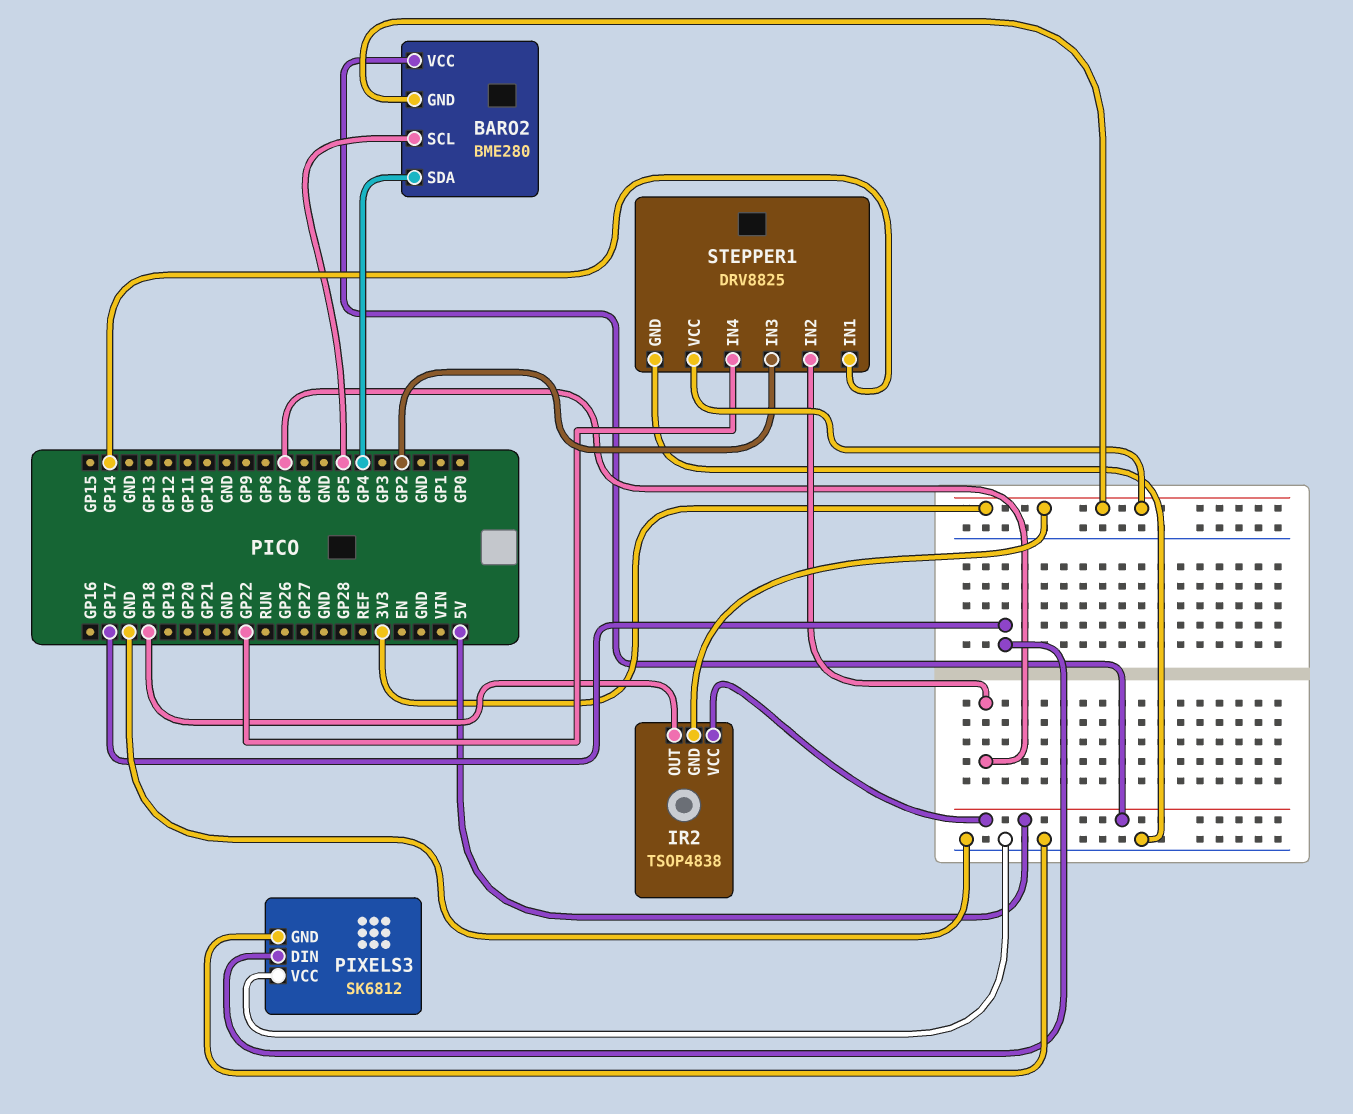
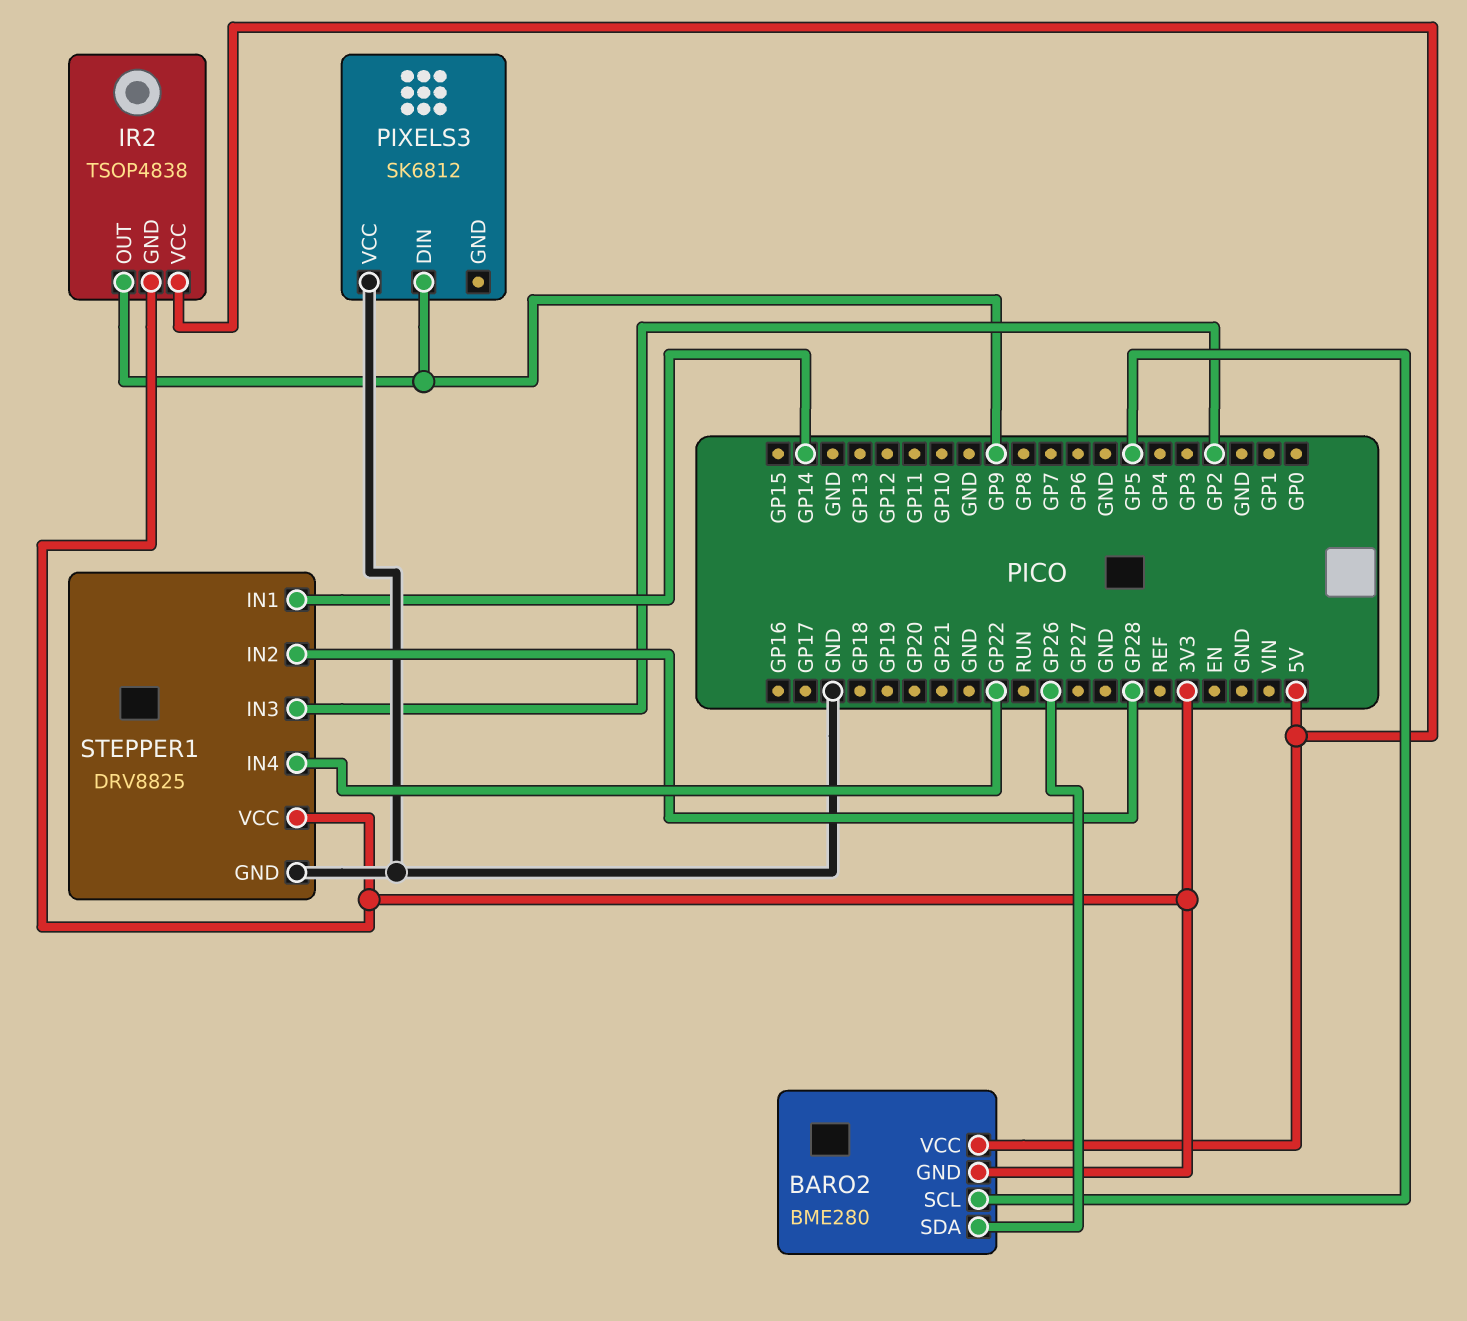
BARO2 pin SDA: GP4 -> GP26
IR2 pin OUT: GP18 -> GP9
PIXELS3 pin DIN: GP17 -> GP9
PIXELS3 pin GND: GND -> none
STEPPER1 pin IN2: GP7 -> GP28

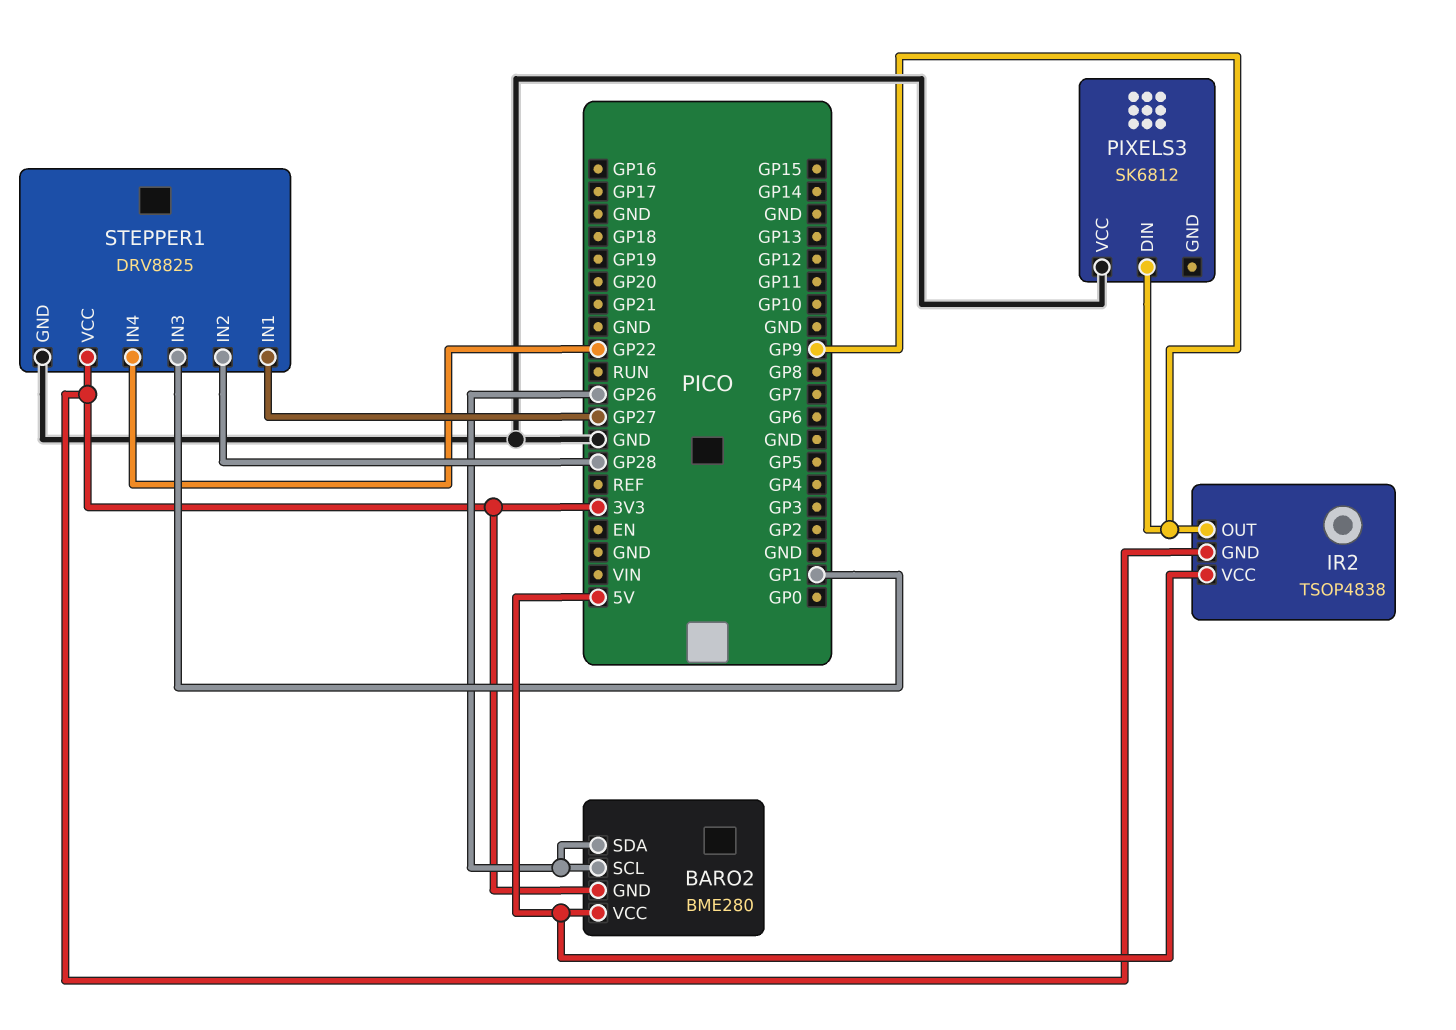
BARO2 pin SCL: GP5 -> GP26
STEPPER1 pin IN1: GP14 -> GP27
STEPPER1 pin IN3: GP2 -> GP1

